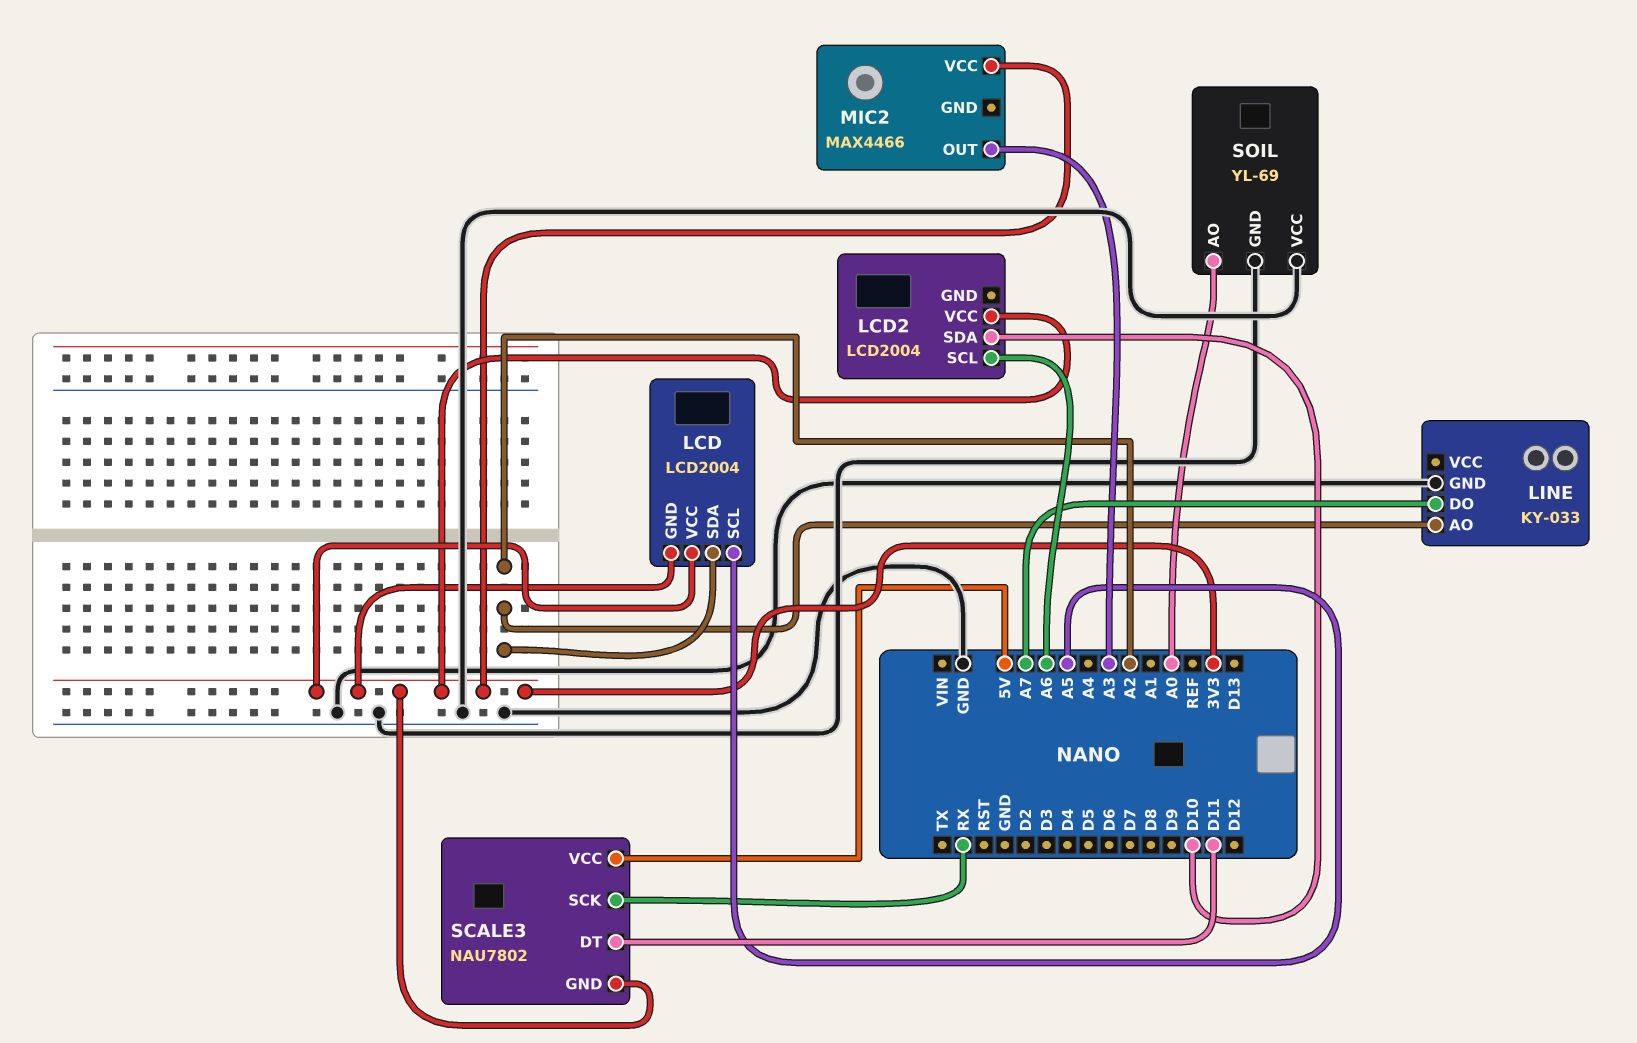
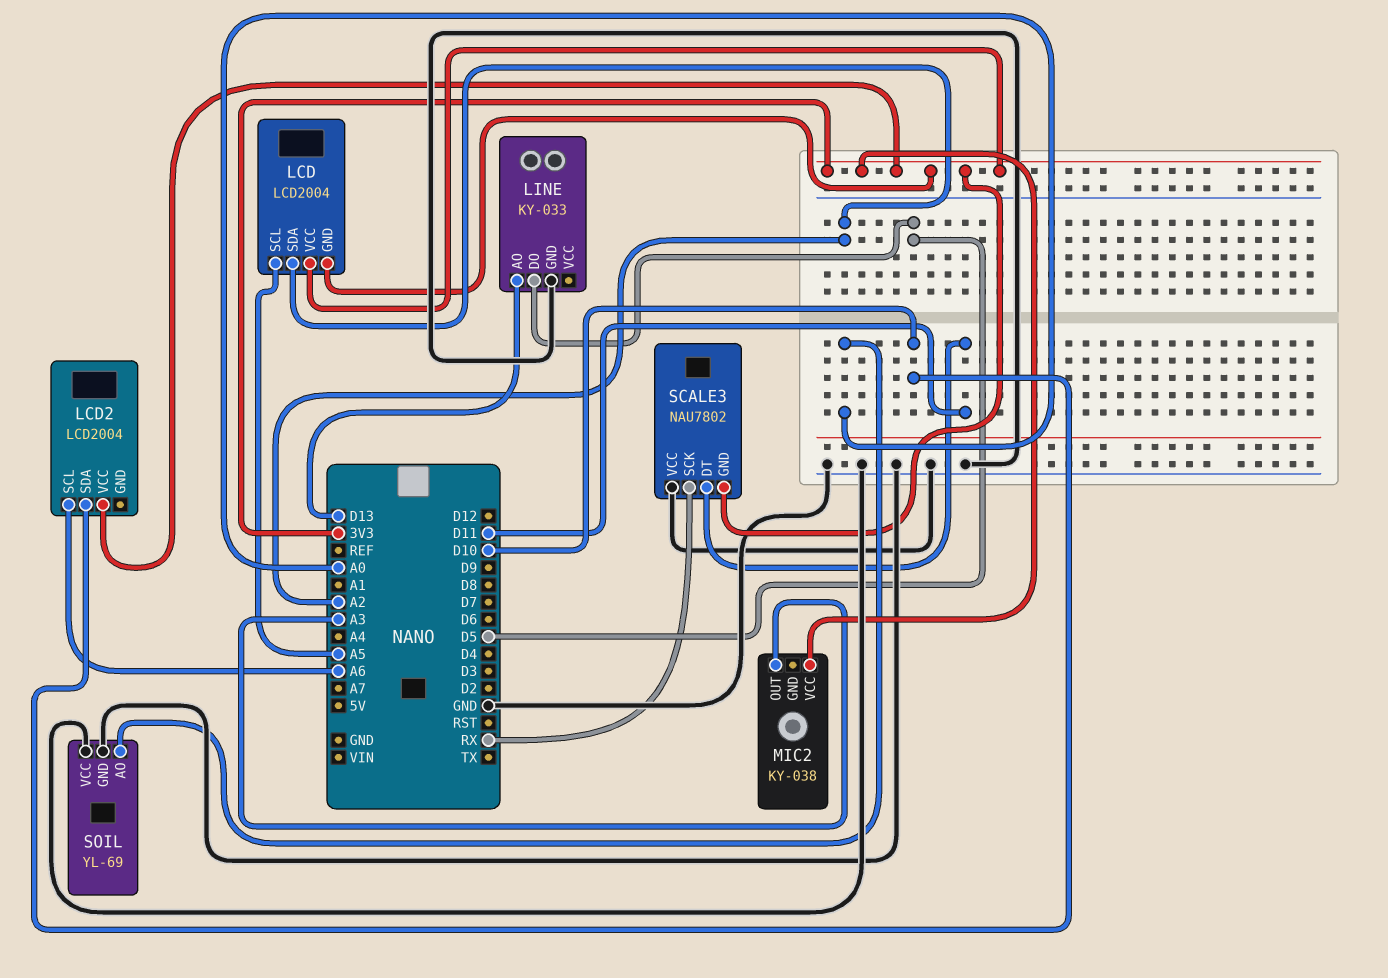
LINE pin AO: A2 -> D13
LINE pin DO: A7 -> D5
MIC2: MAX4466 -> KY-038
SCALE3 pin VCC: 5V -> GND

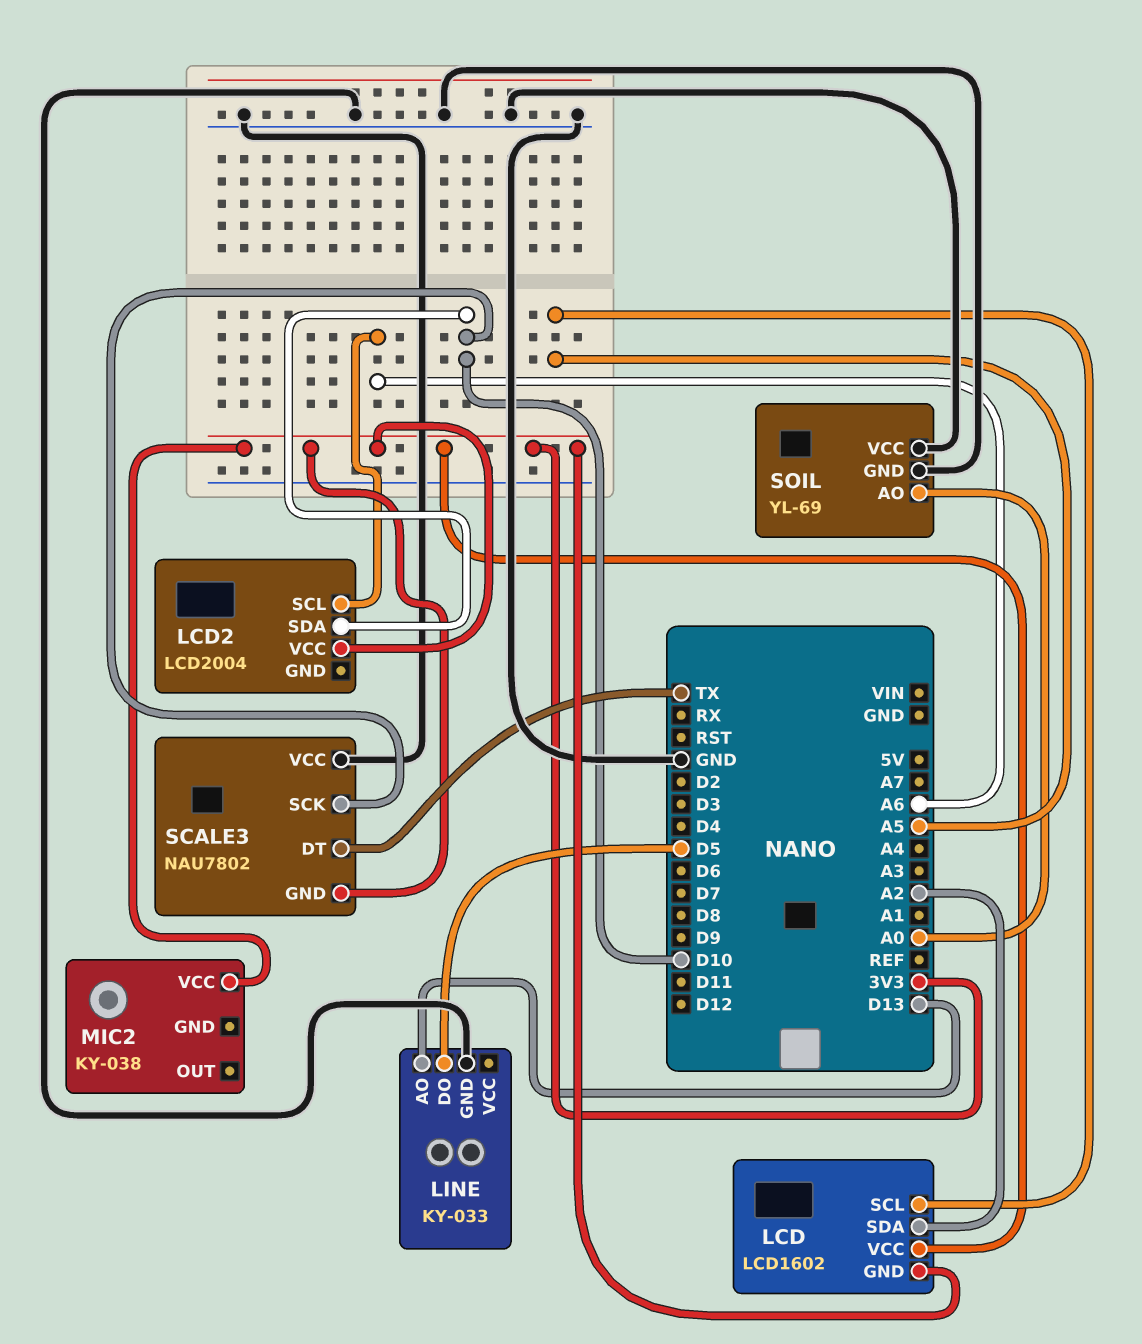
LCD: LCD2004 -> LCD1602
MIC2 pin OUT: A3 -> none
SCALE3 pin DT: D11 -> TX
SCALE3 pin SCK: RX -> D10

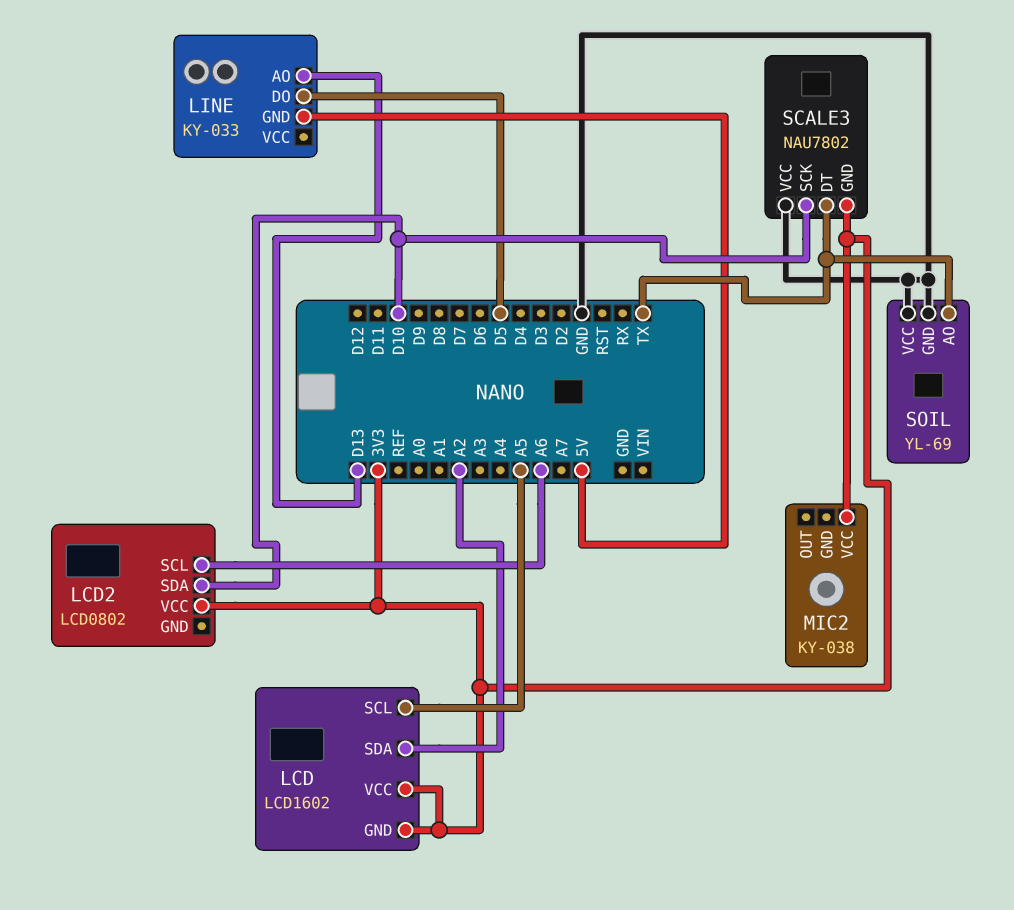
LCD2: LCD2004 -> LCD0802
LINE pin GND: GND -> 5V
SOIL pin AO: A0 -> TX

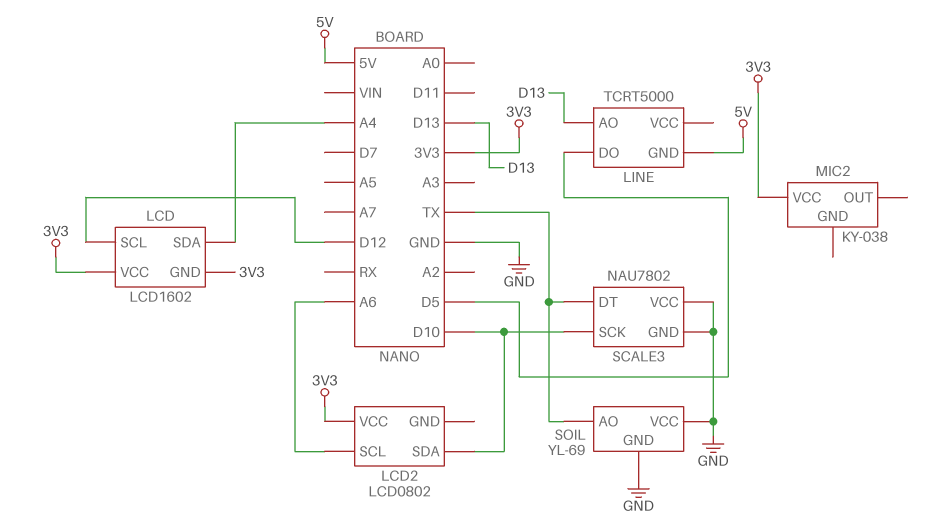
LCD pin SCL: A5 -> D12
LCD pin SDA: A2 -> A4
LINE: KY-033 -> TCRT5000
SCALE3 pin GND: 3V3 -> GND

